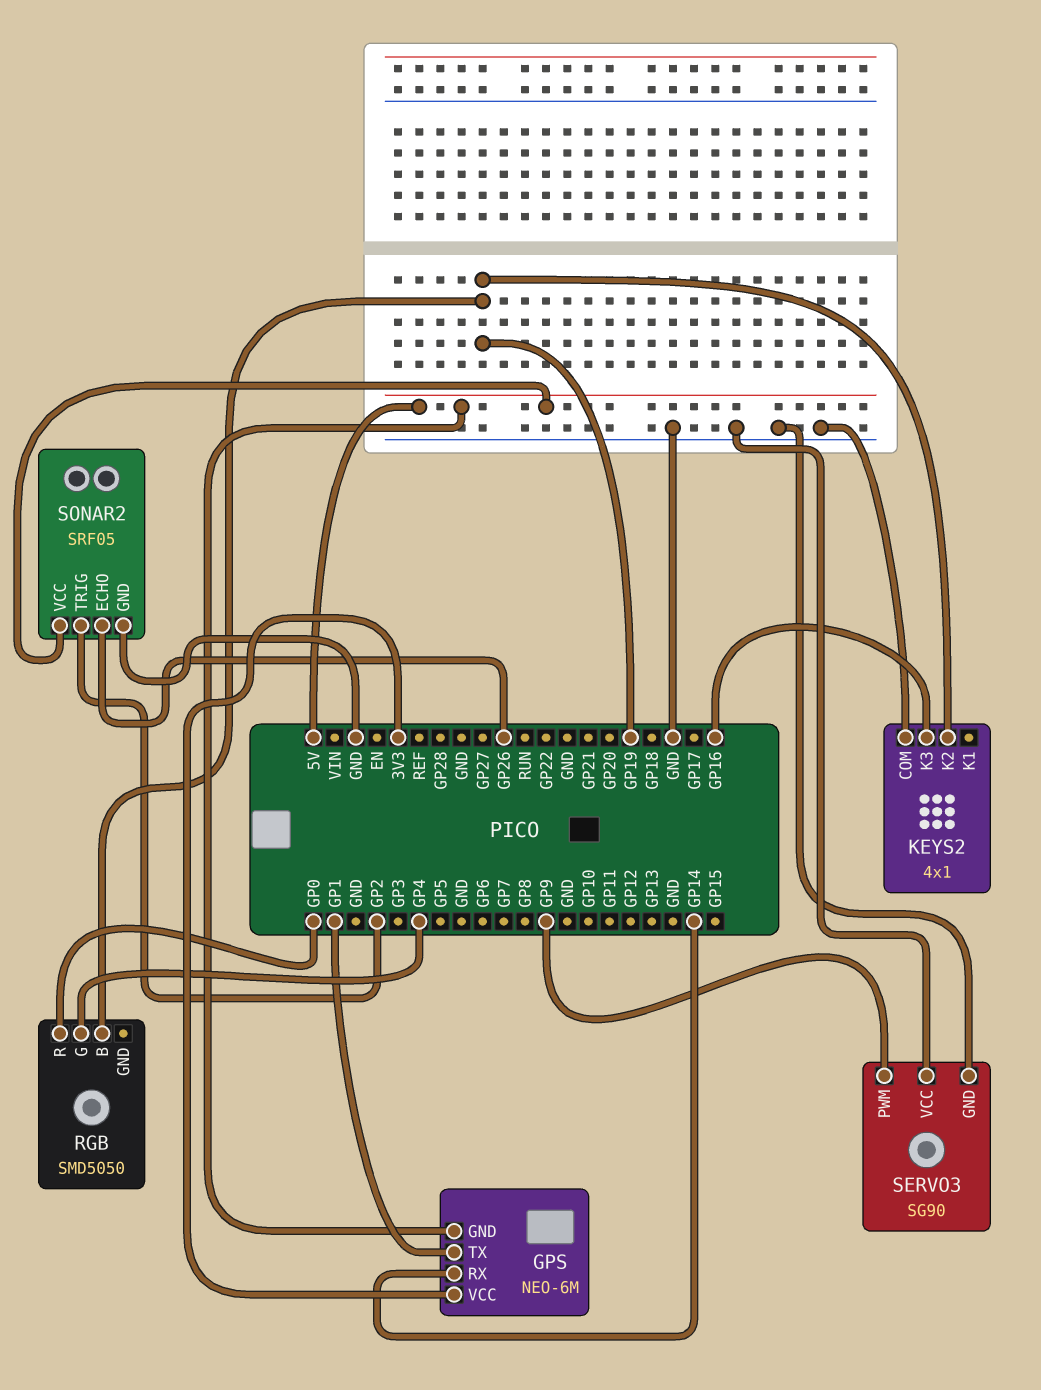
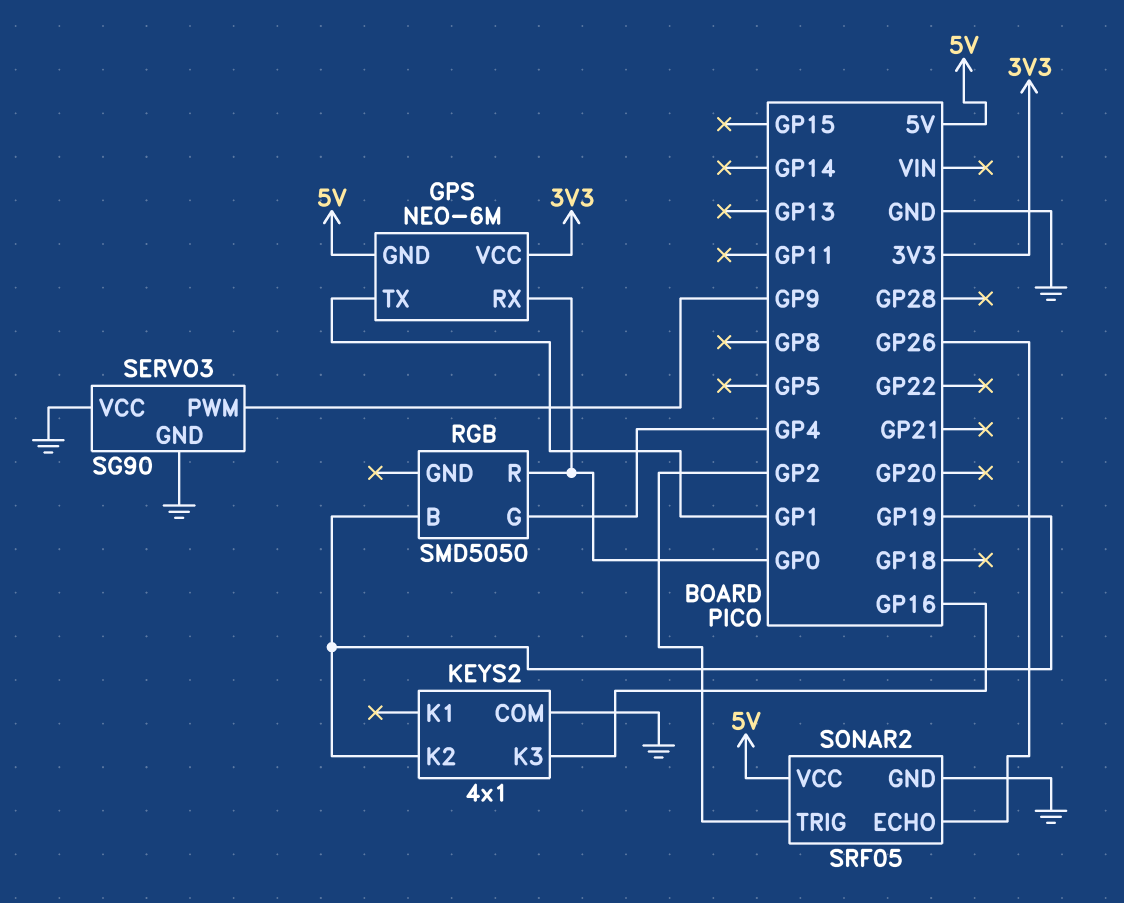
GPS pin RX: GP14 -> GP0

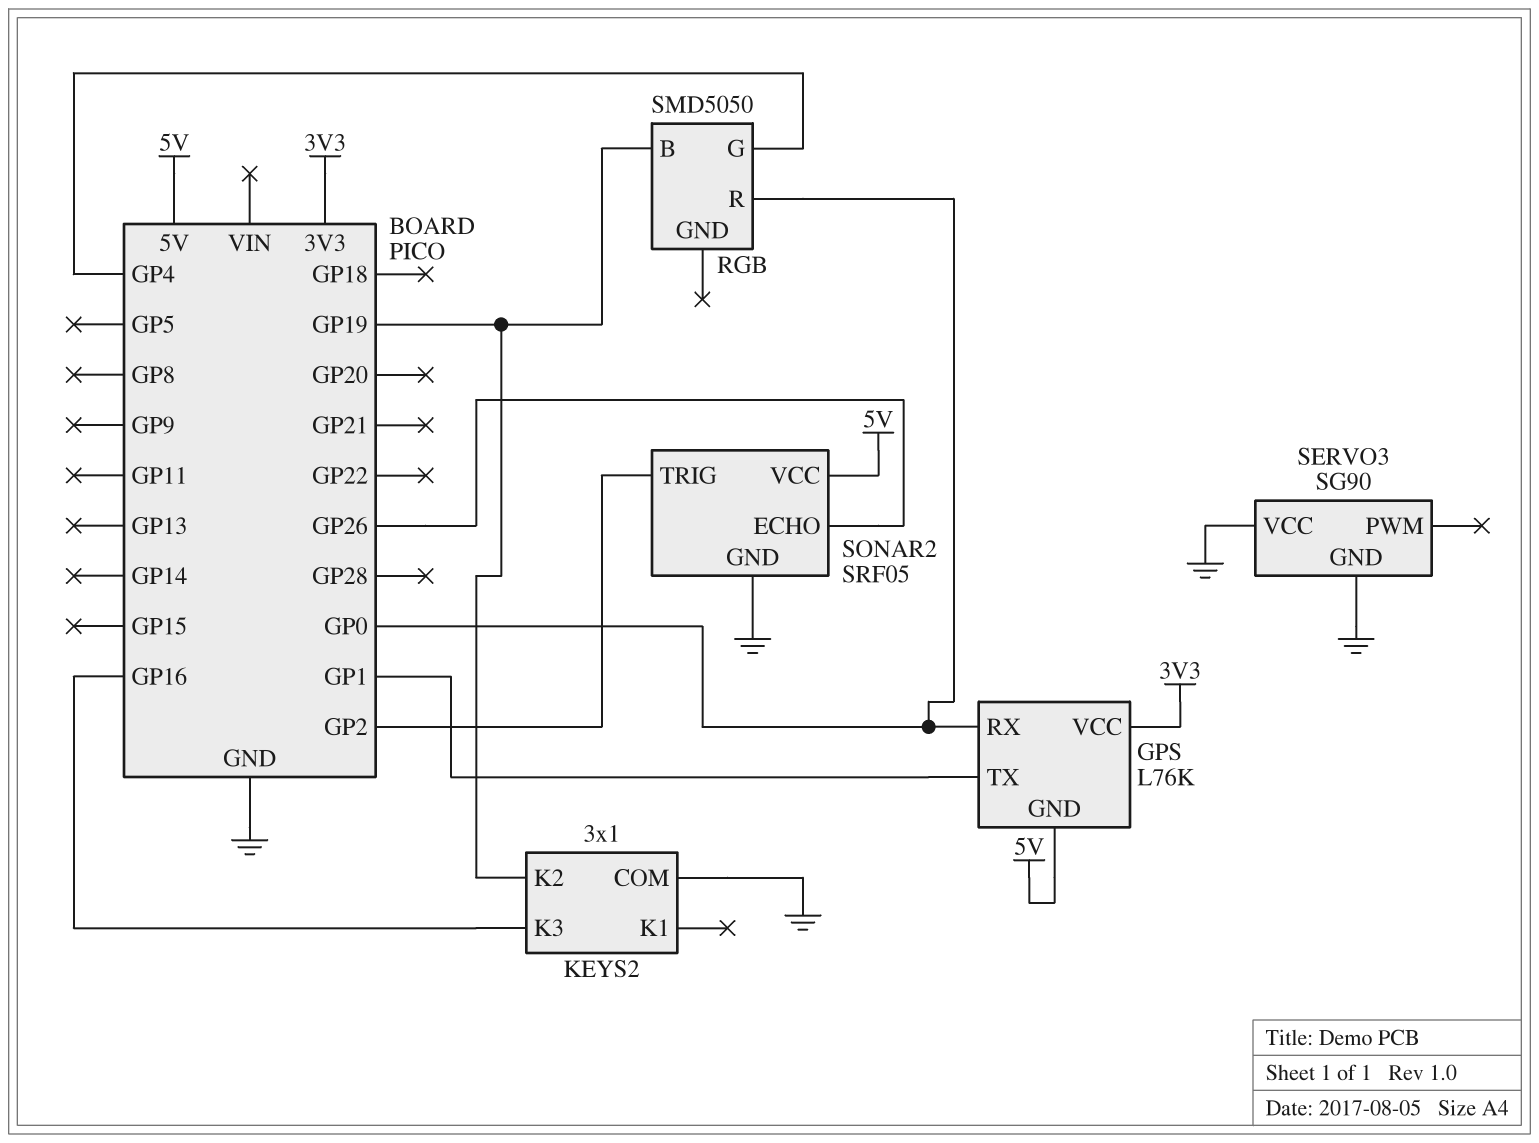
GPS: NEO-6M -> L76K
KEYS2: 4x1 -> 3x1
SERVO3 pin PWM: GP9 -> none

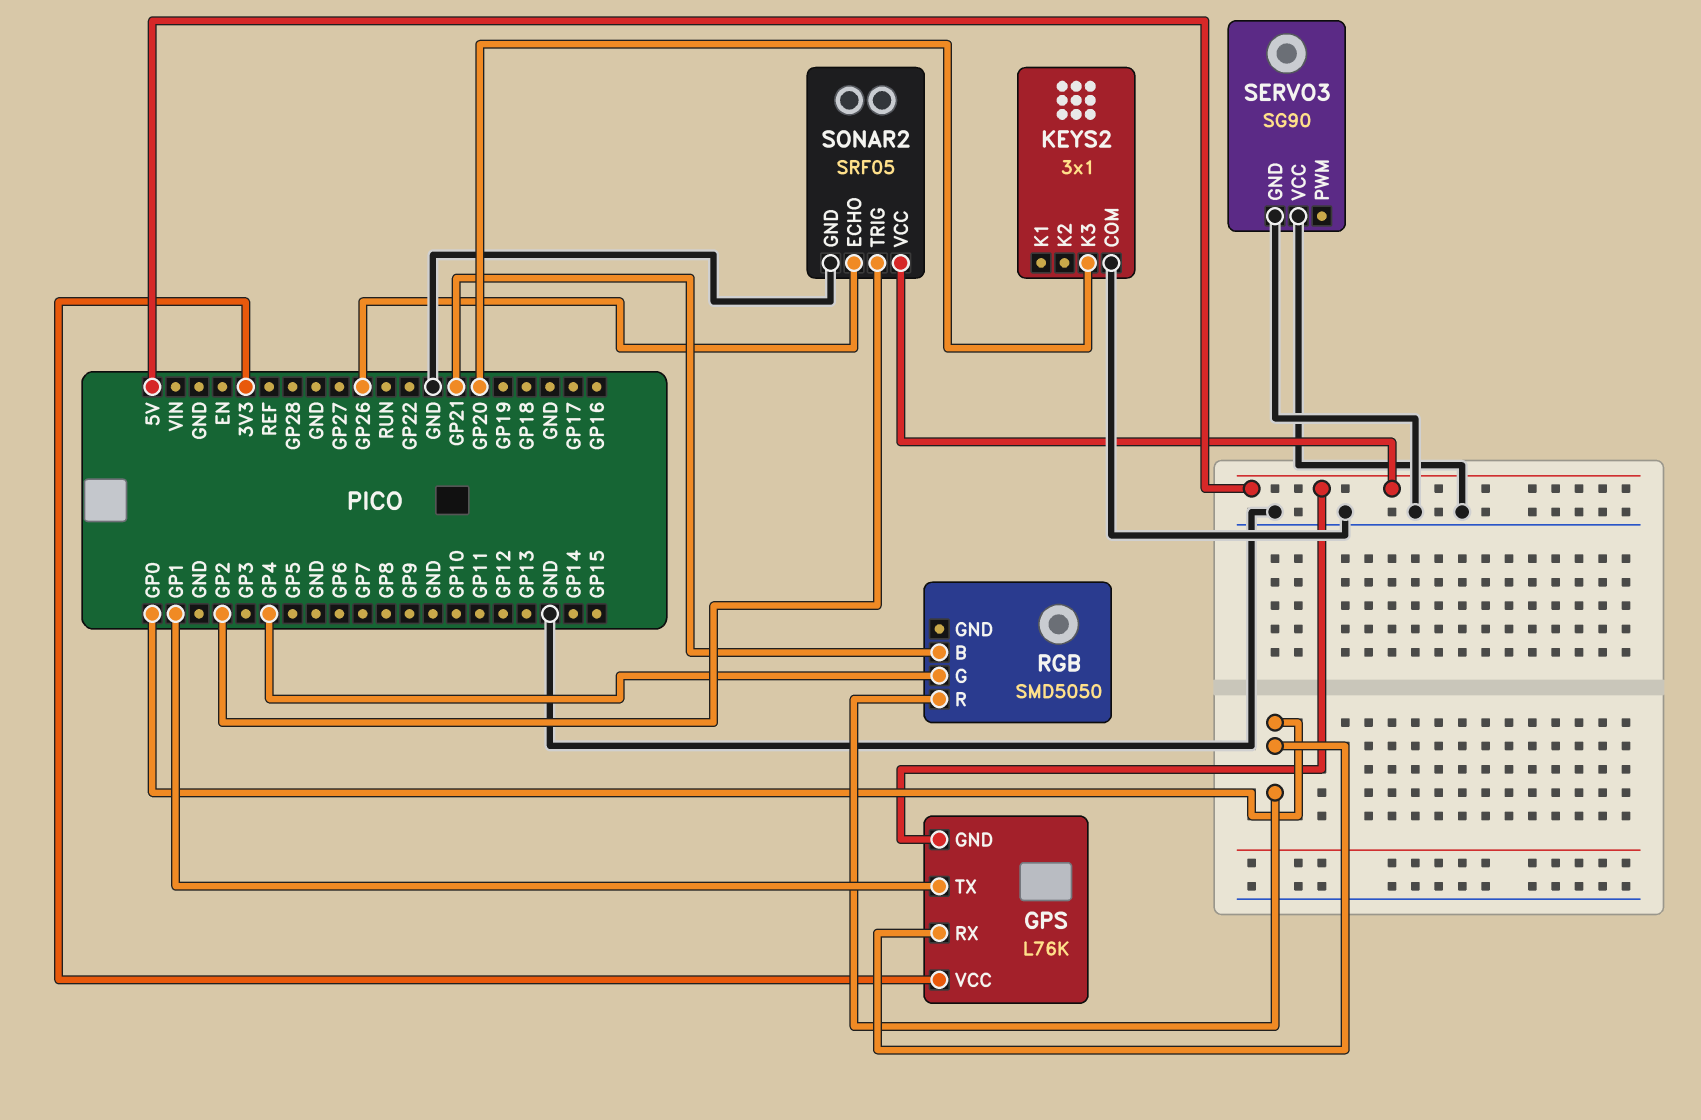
KEYS2 pin K2: GP19 -> none
KEYS2 pin K3: GP16 -> GP20
RGB pin B: GP19 -> GP21

